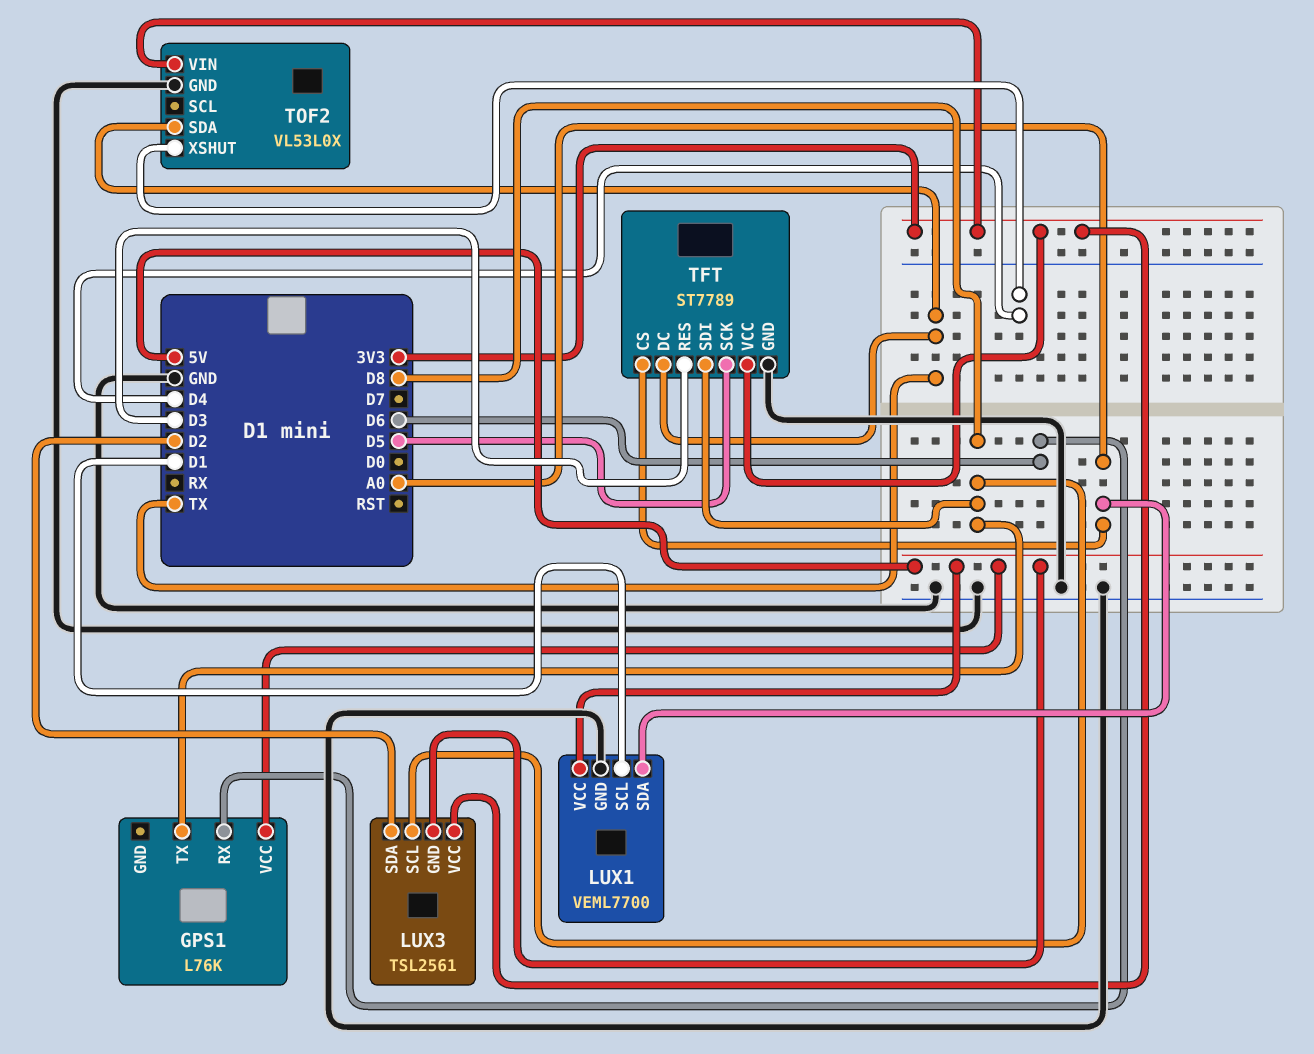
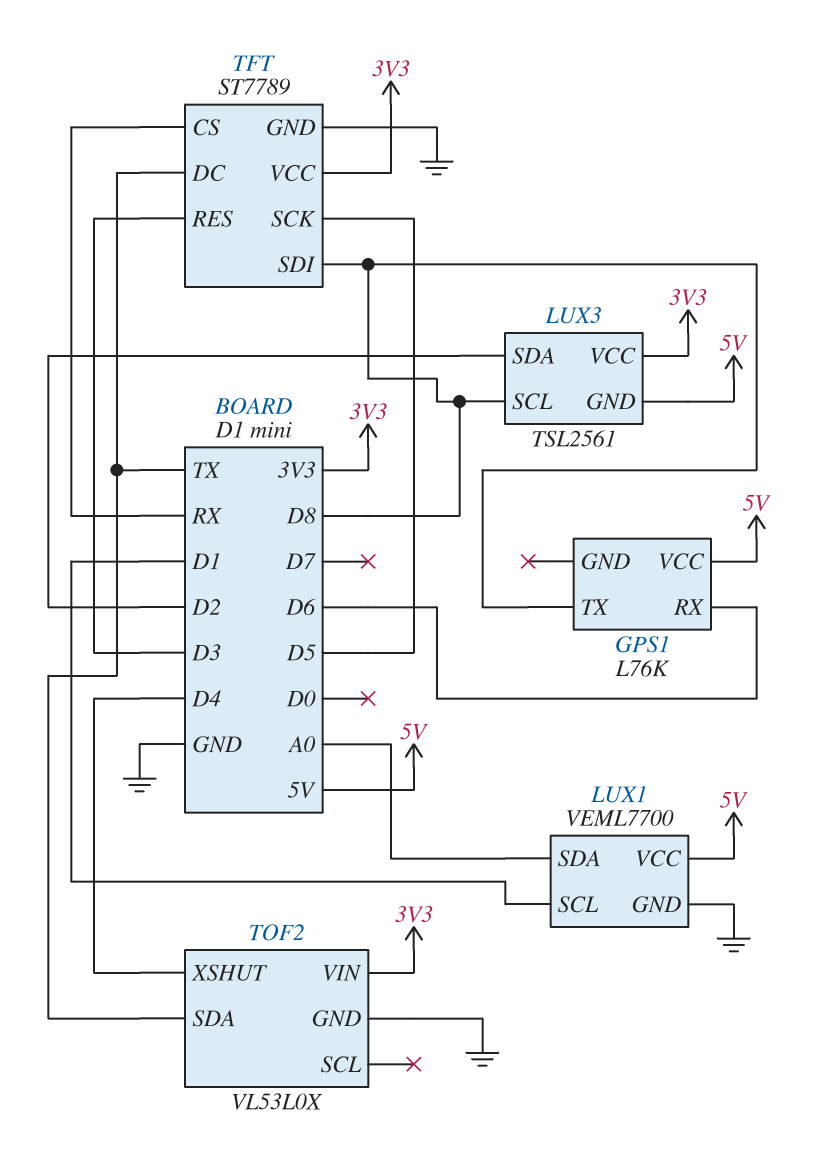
TFT pin CS: A0 -> RX

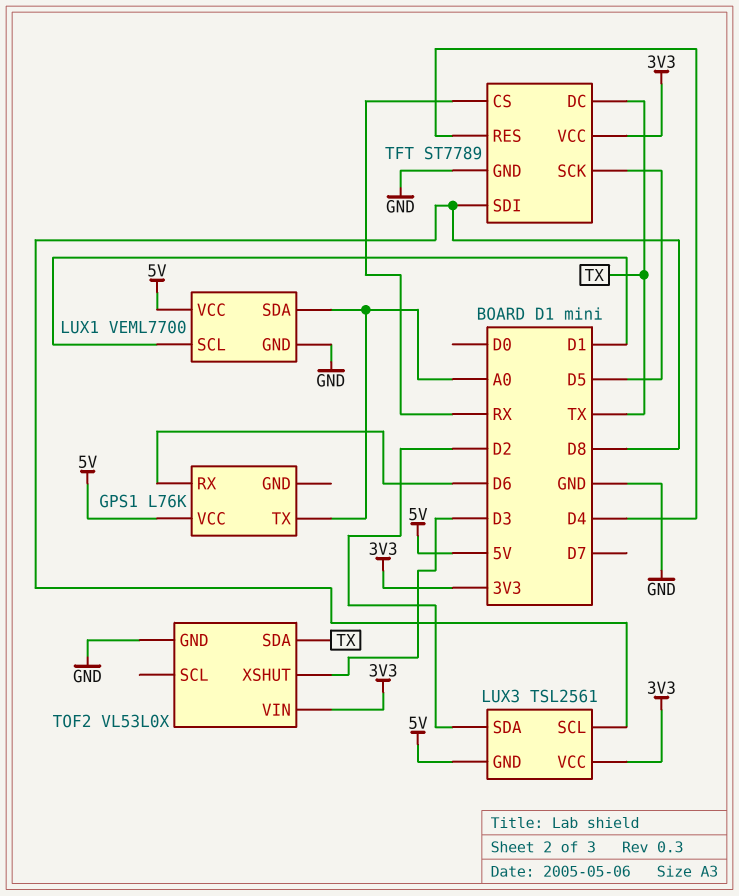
GPS1 pin TX: D8 -> A0
TFT pin RES: D3 -> D4
TOF2 pin XSHUT: D4 -> D3

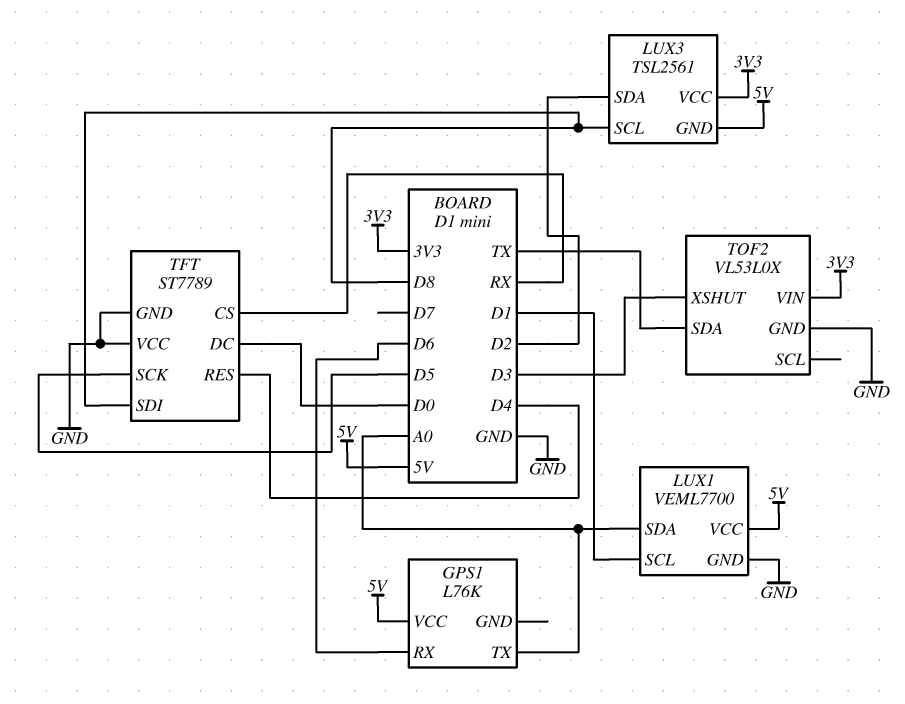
TFT pin DC: TX -> D0
TFT pin VCC: 3V3 -> GND

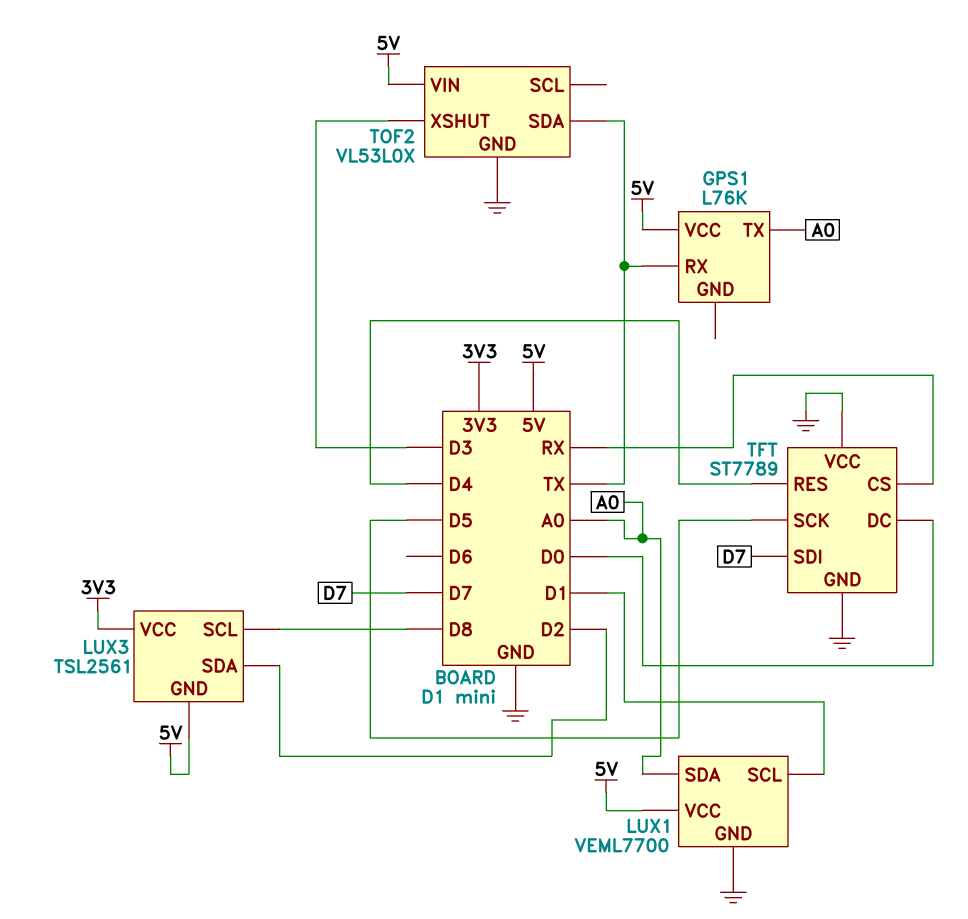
GPS1 pin RX: D6 -> TX
TFT pin SDI: D8 -> D7
TOF2 pin VIN: 3V3 -> 5V

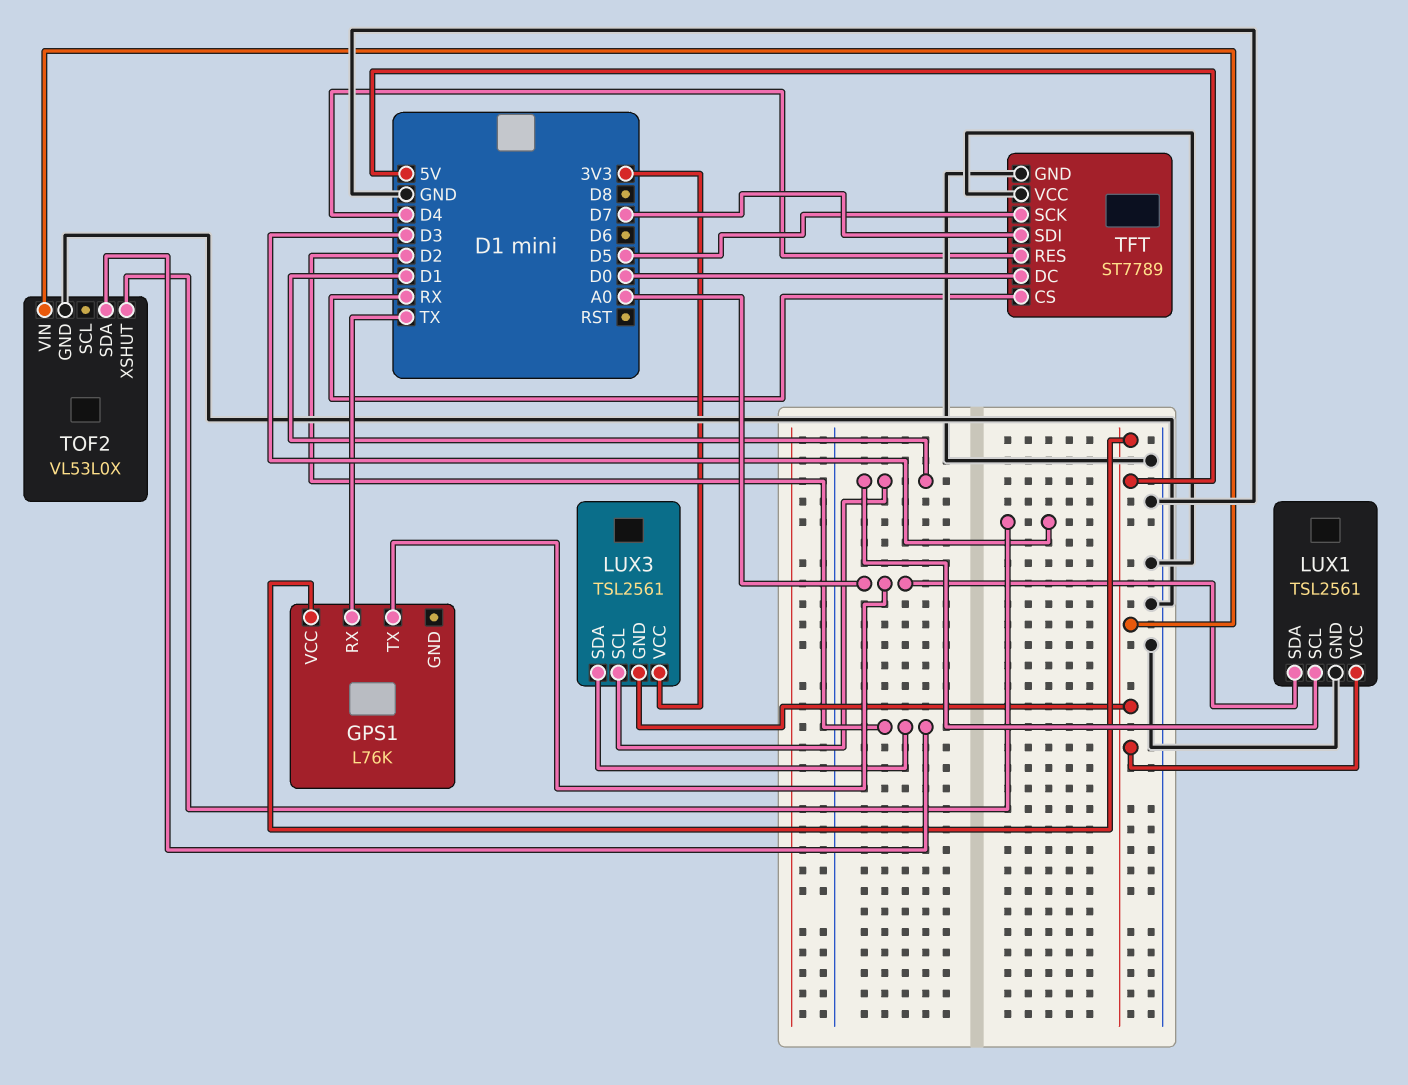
LUX1: VEML7700 -> TSL2561
LUX3 pin SCL: D8 -> D1
TOF2 pin SDA: TX -> D2

